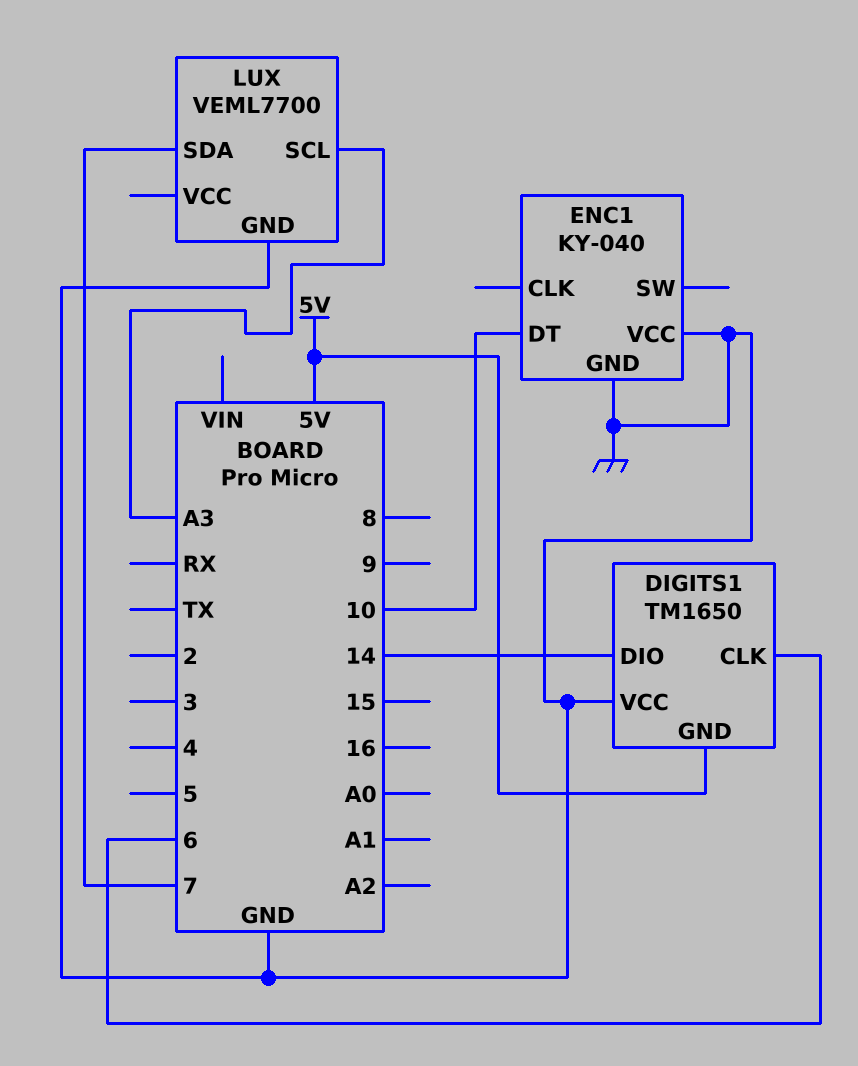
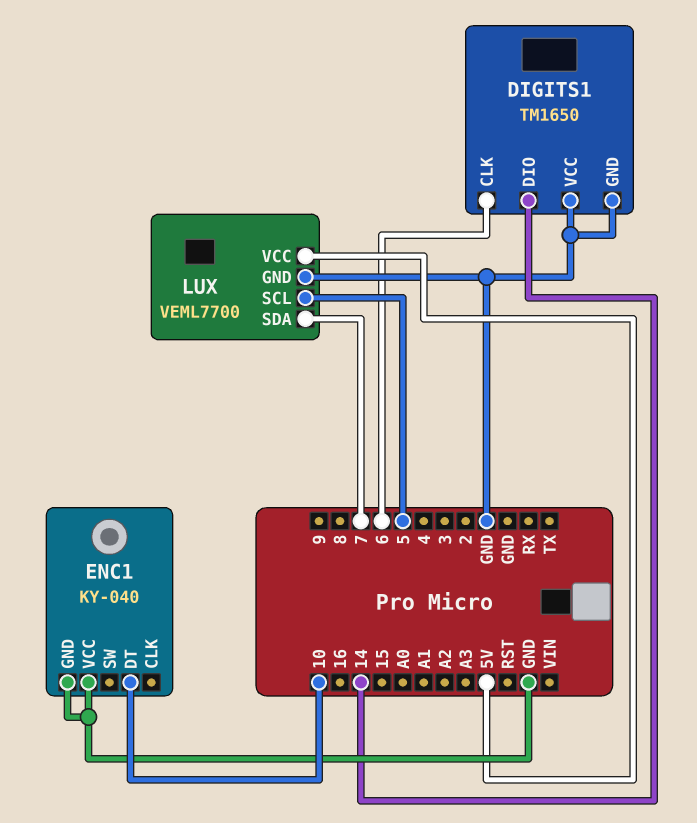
DIGITS1 pin GND: 5V -> GND
LUX pin SCL: A3 -> 5
LUX pin VCC: none -> 5V

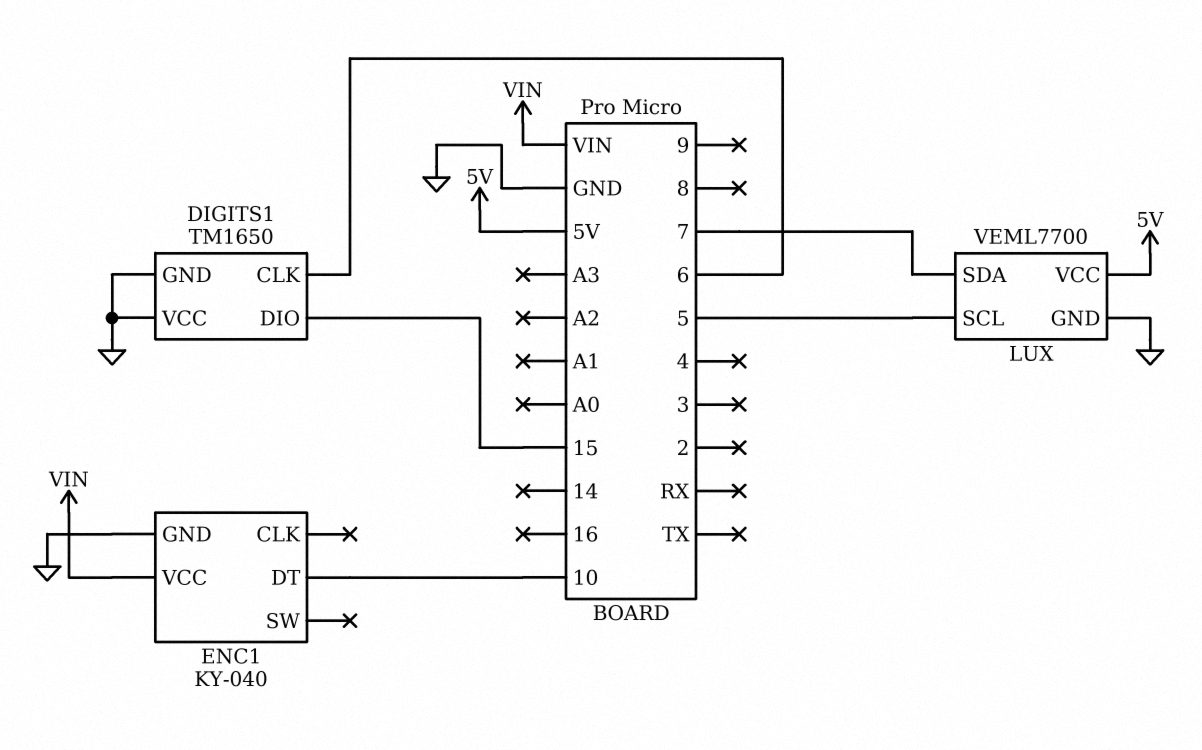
DIGITS1 pin DIO: 14 -> 15
ENC1 pin VCC: GND -> VIN

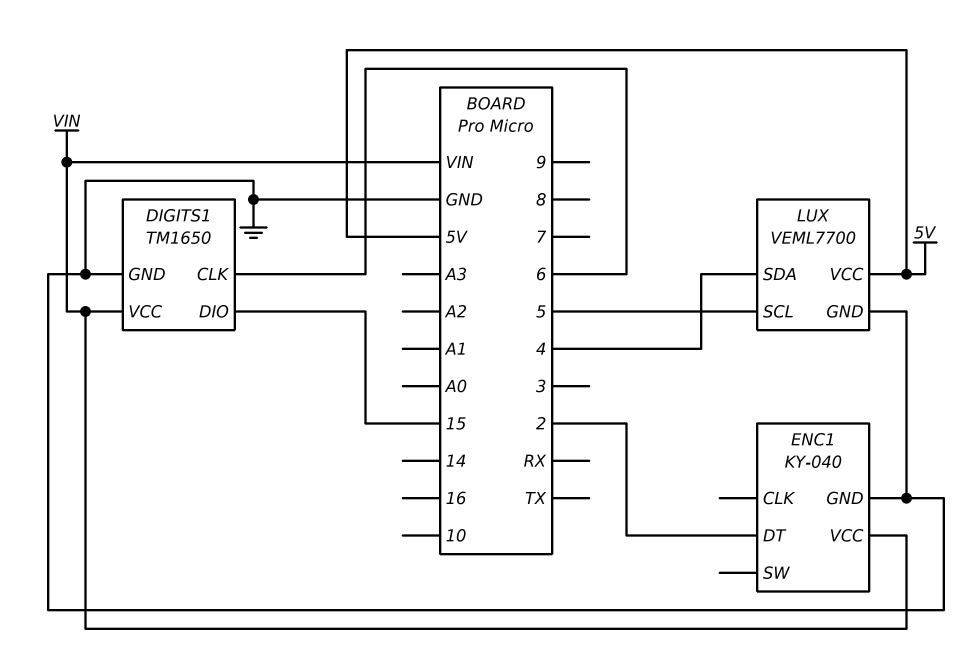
DIGITS1 pin VCC: GND -> VIN
ENC1 pin DT: 10 -> 2
LUX pin SDA: 7 -> 4

